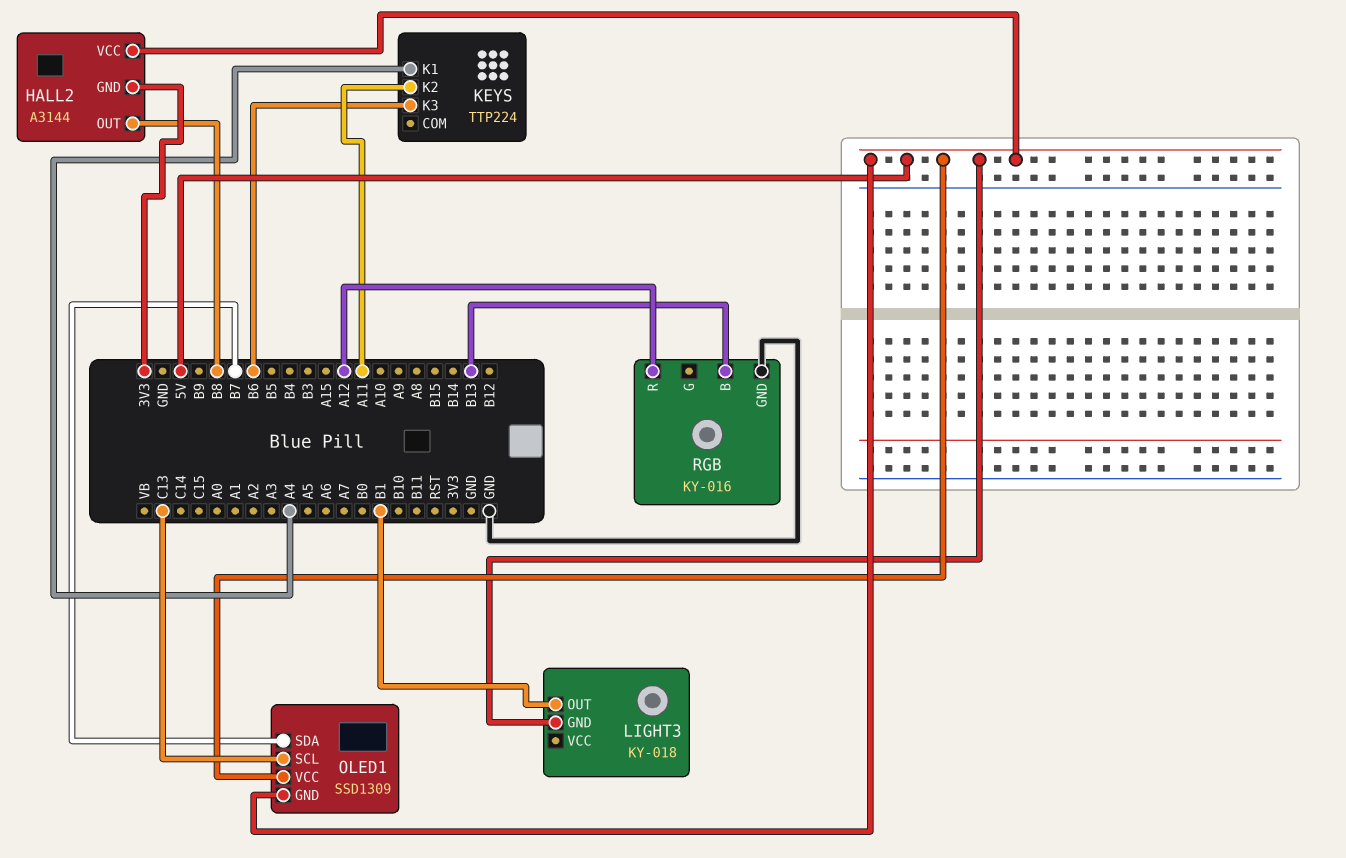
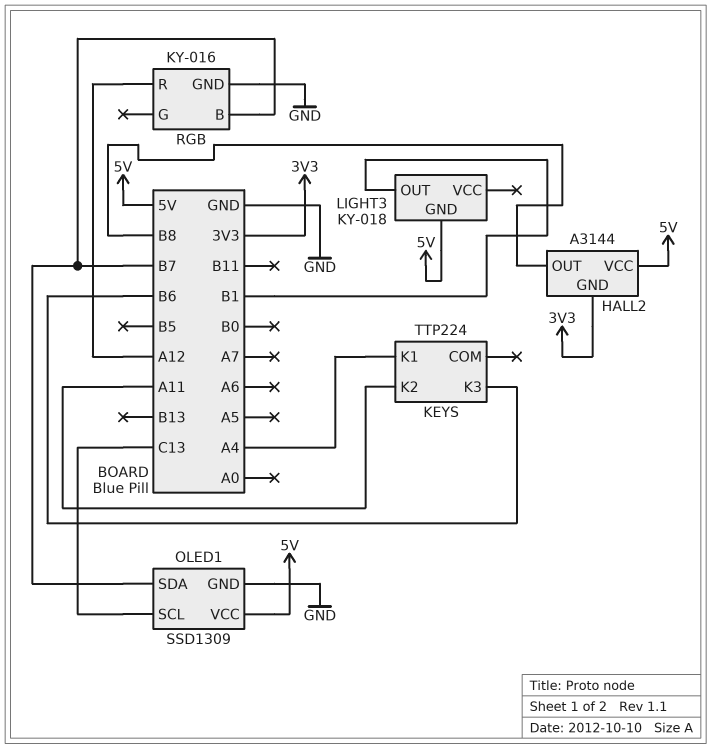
OLED1 pin GND: 5V -> GND
RGB pin B: B13 -> B7

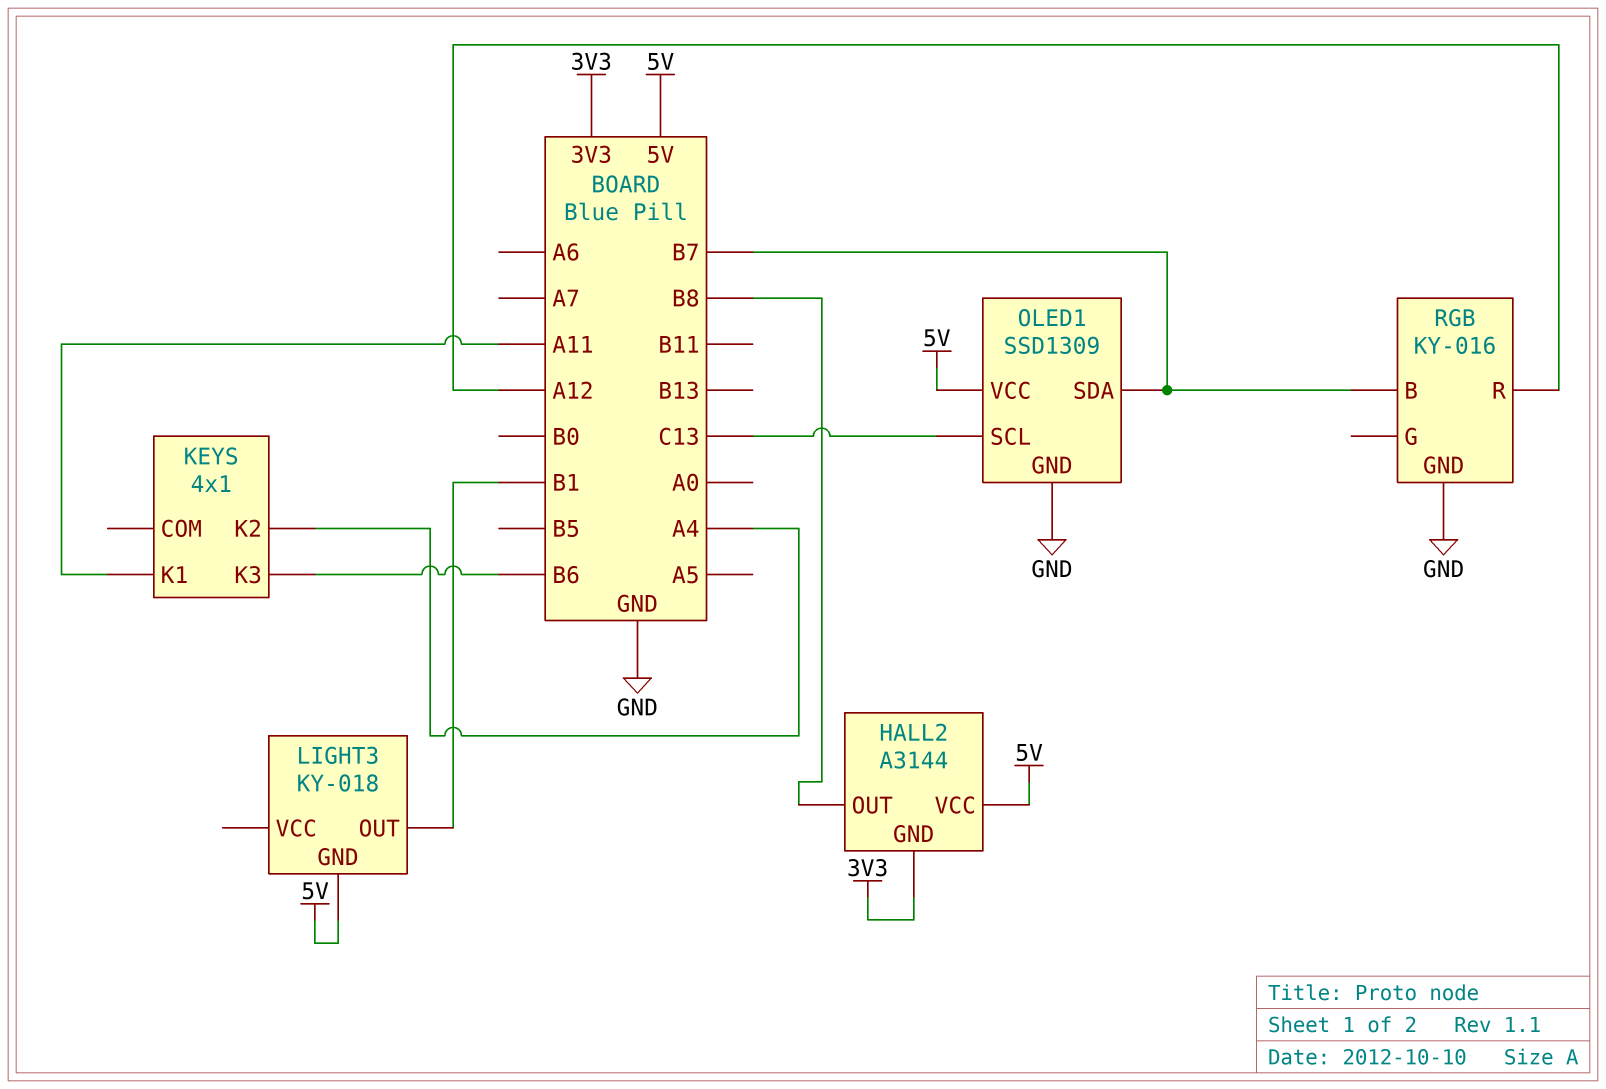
KEYS: TTP224 -> 4x1
KEYS pin K1: A4 -> A11
KEYS pin K2: A11 -> A4

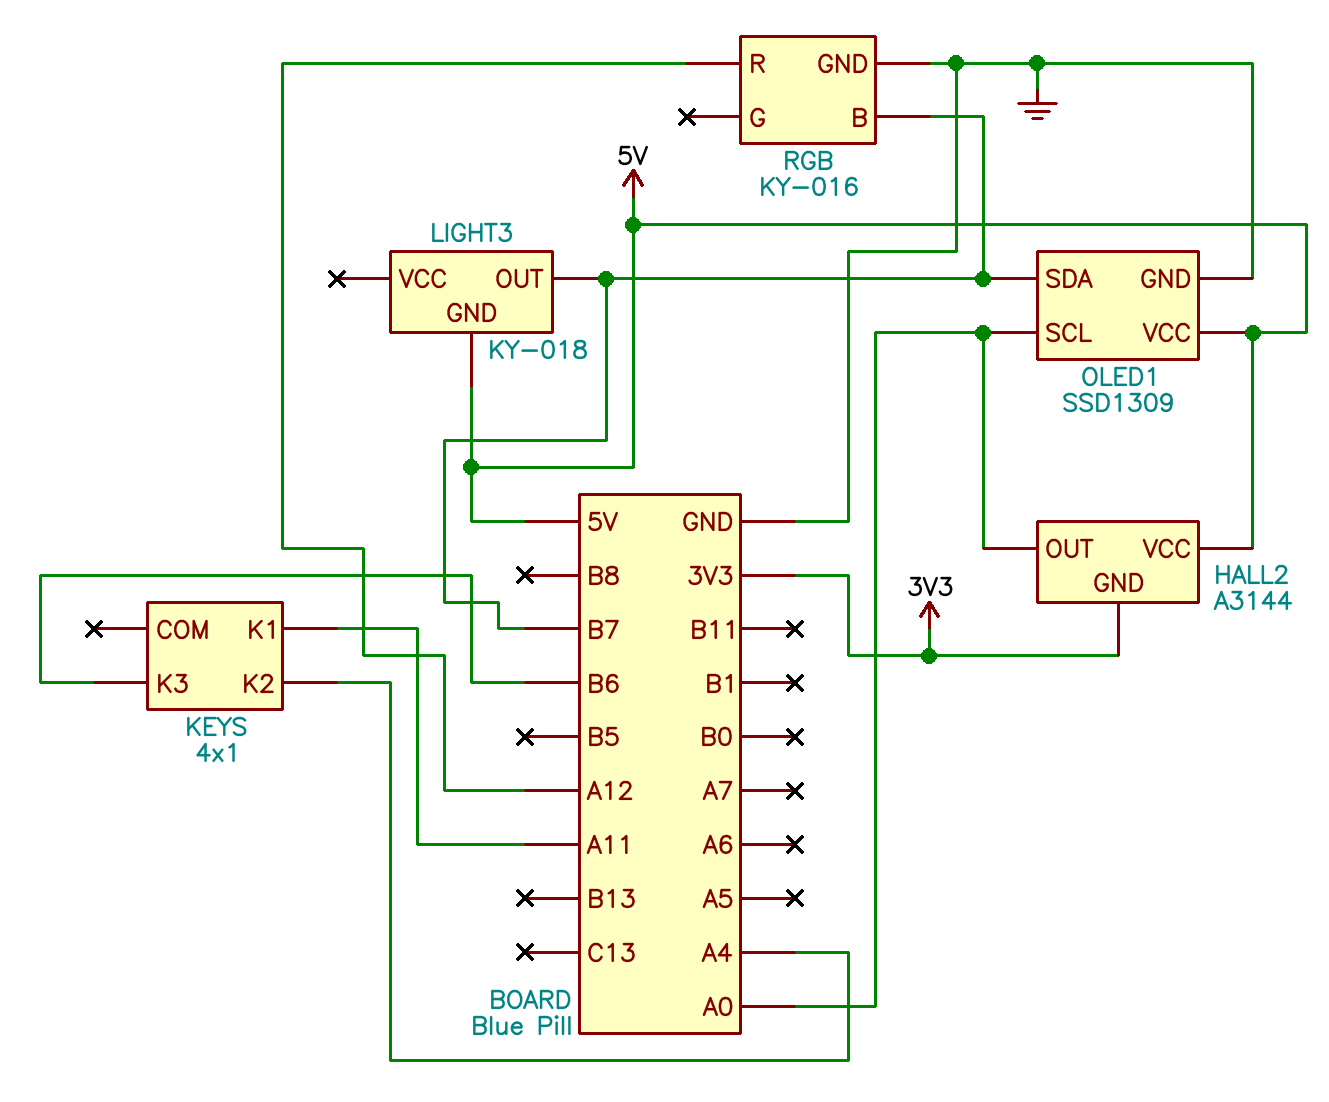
HALL2 pin OUT: B8 -> A0
LIGHT3 pin OUT: B1 -> B7
OLED1 pin SCL: C13 -> A0

